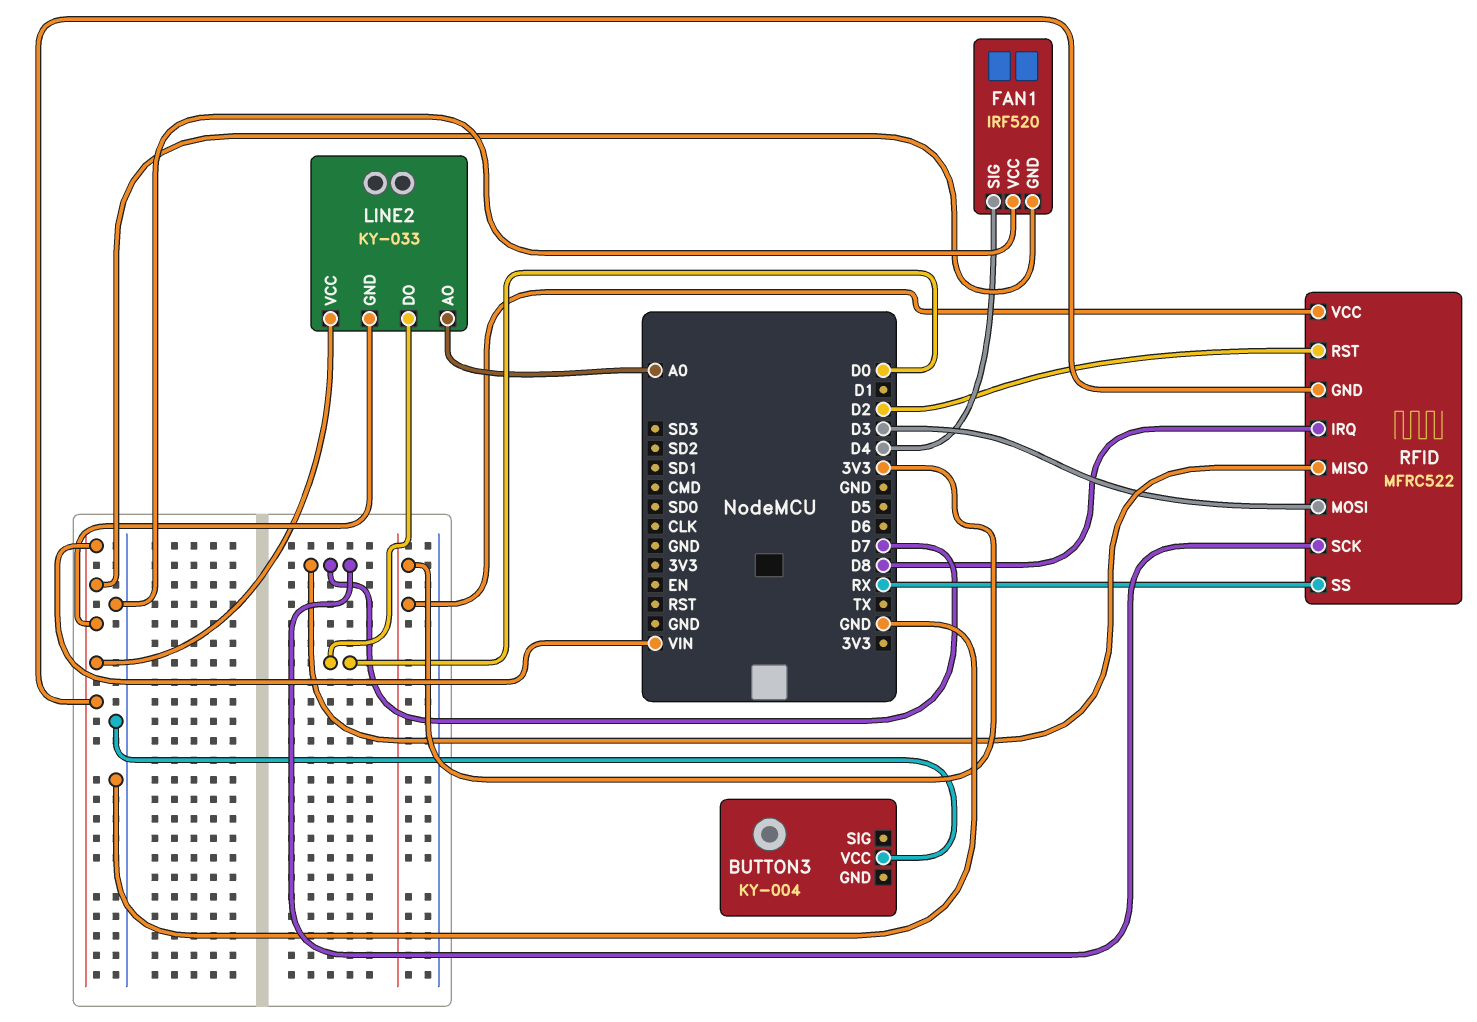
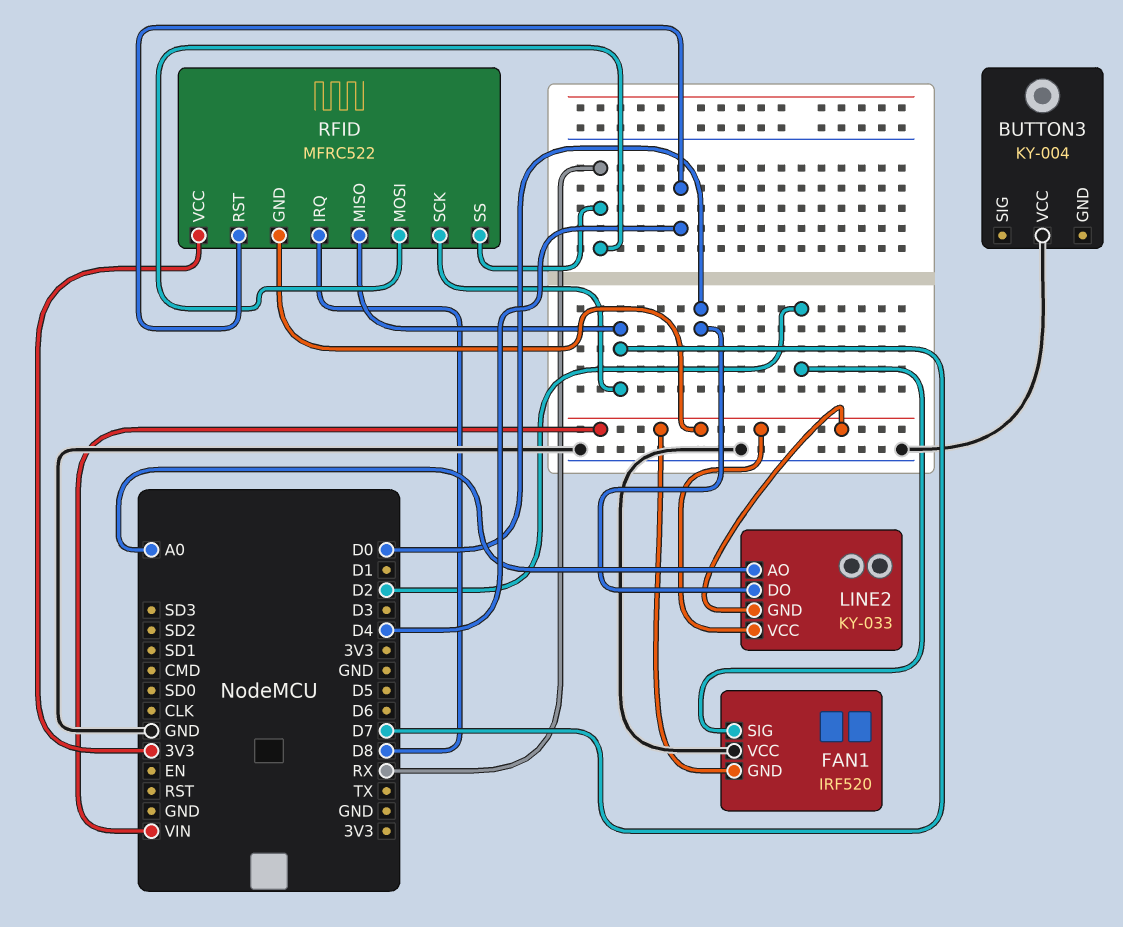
FAN1 pin SIG: D4 -> D2
RFID pin MOSI: D3 -> RX
RFID pin RST: D2 -> D4

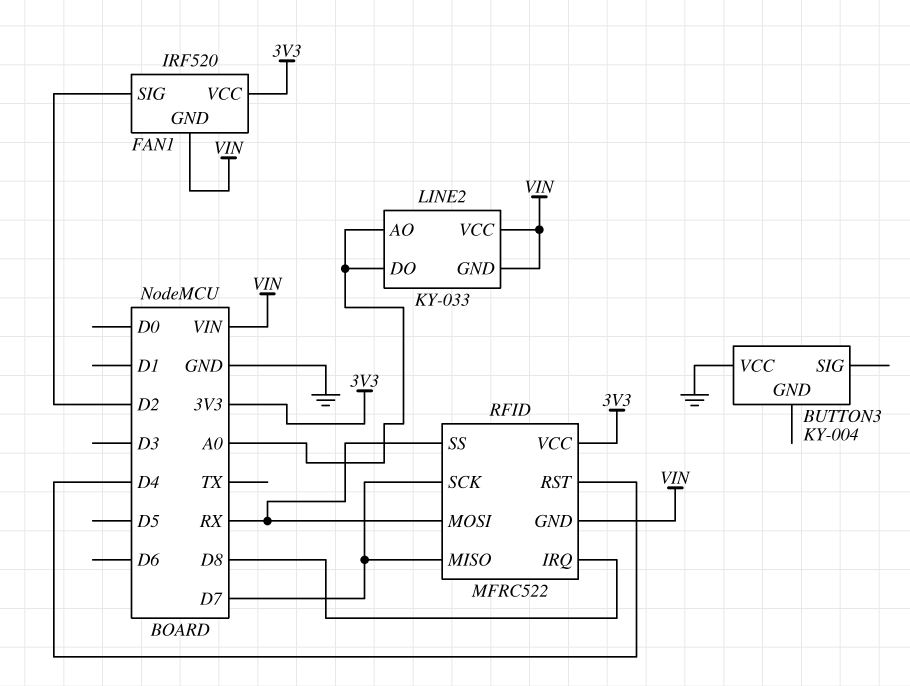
FAN1 pin VCC: GND -> 3V3
LINE2 pin DO: D0 -> A0

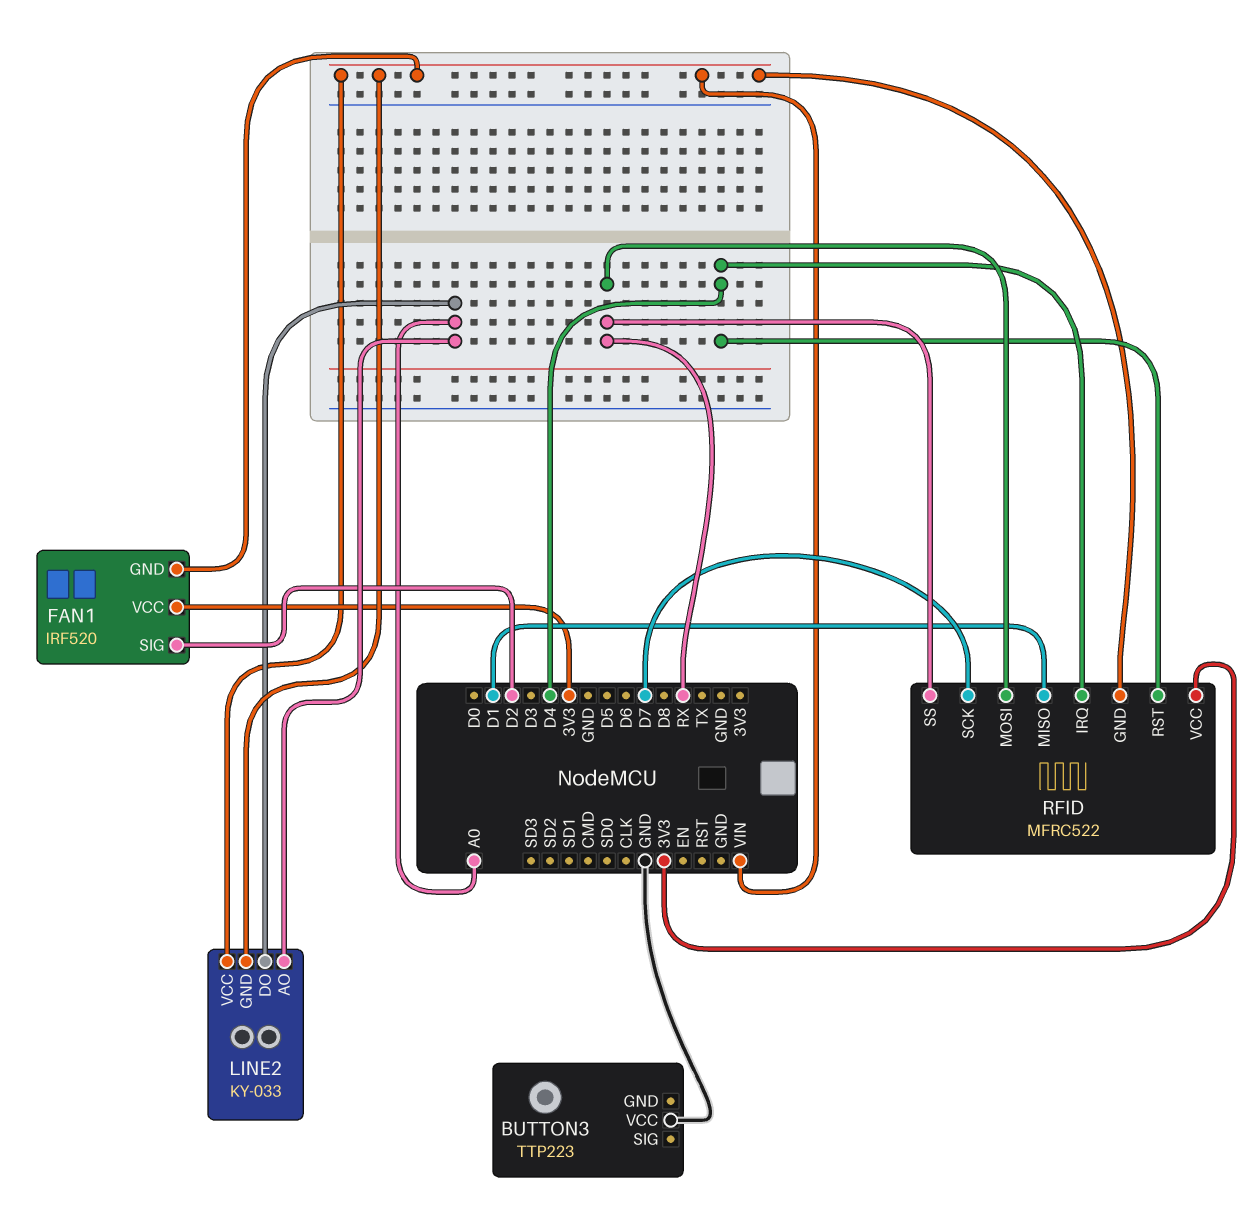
BUTTON3: KY-004 -> TTP223
RFID pin IRQ: D8 -> D4
RFID pin MISO: D7 -> D1

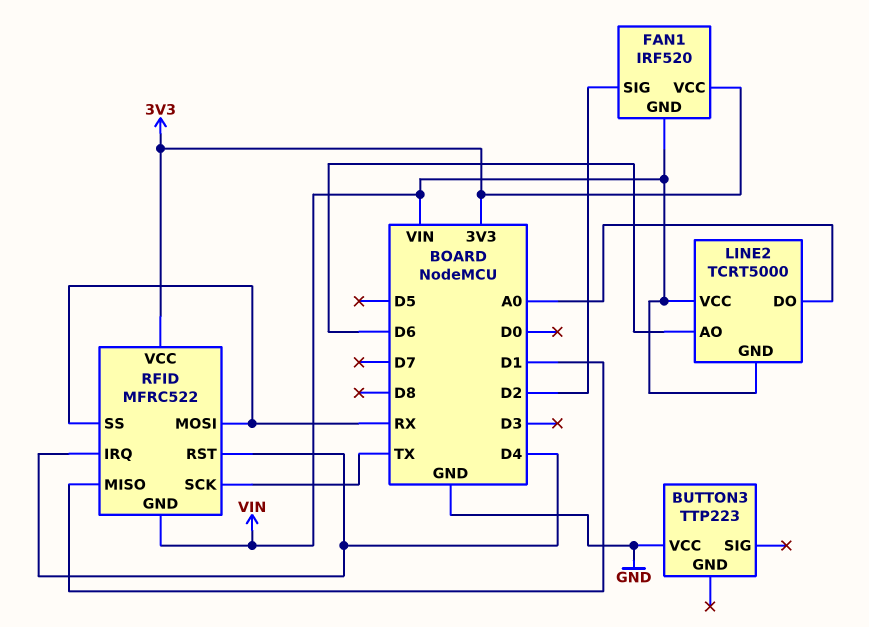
LINE2: KY-033 -> TCRT5000
LINE2 pin AO: A0 -> D6
RFID pin SCK: D7 -> TX

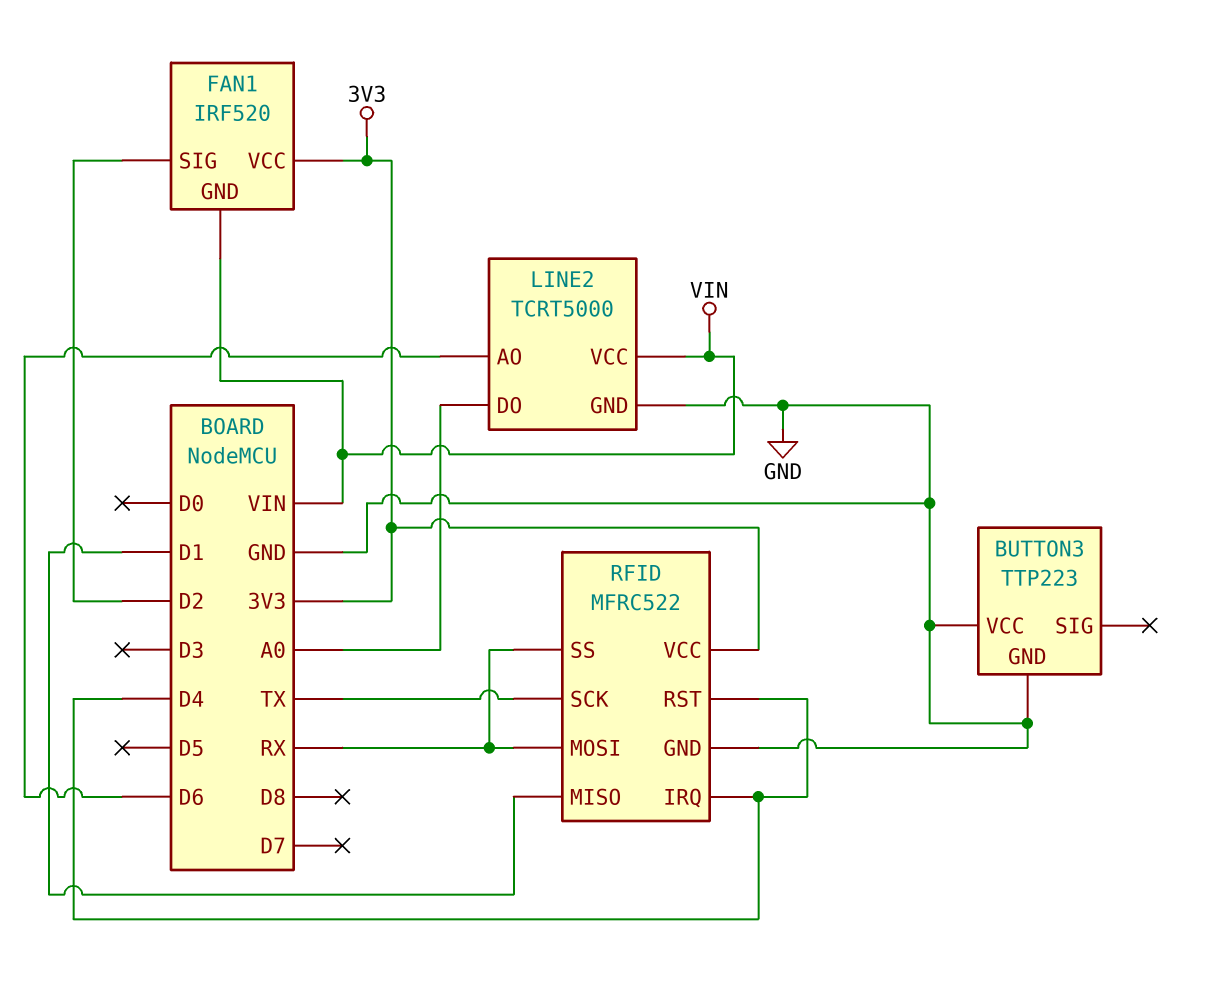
BUTTON3 pin GND: none -> GND
LINE2 pin GND: VIN -> GND
RFID pin GND: VIN -> GND

